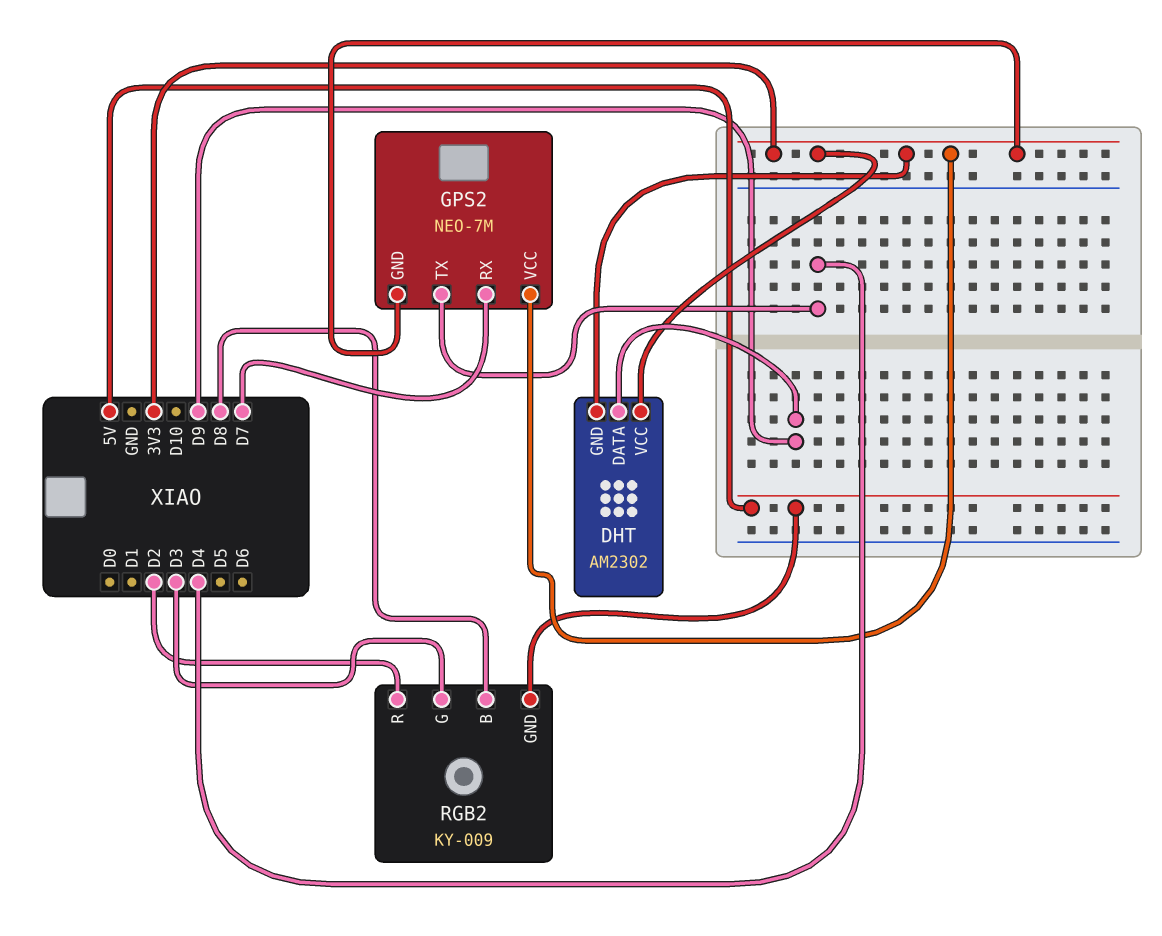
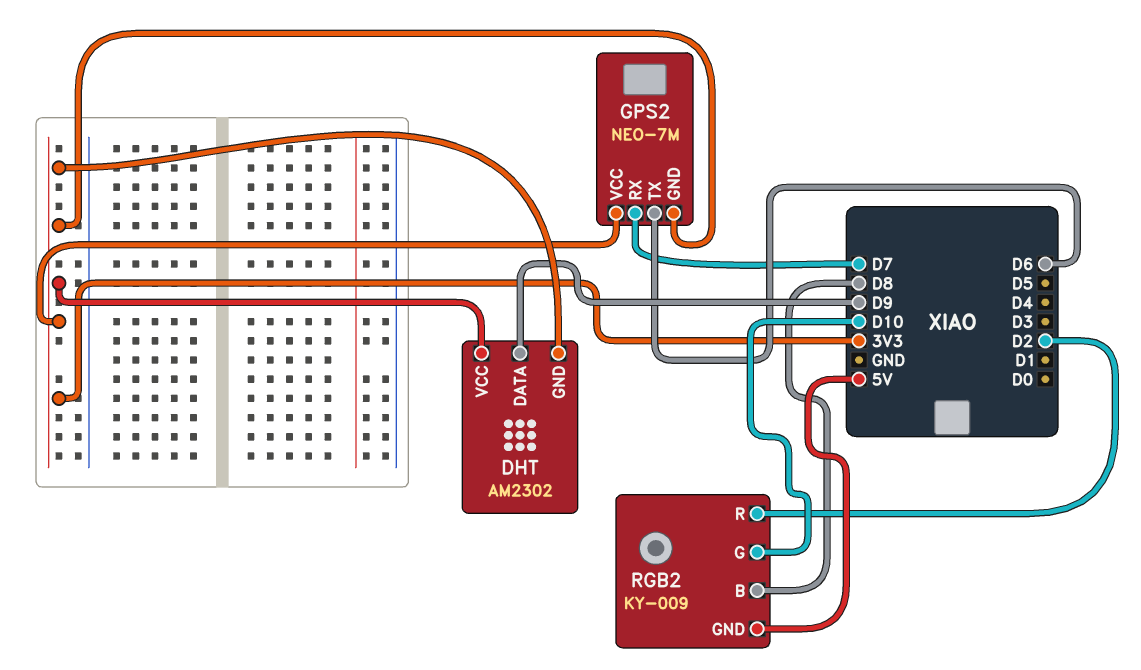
GPS2 pin TX: D4 -> D6
RGB2 pin G: D3 -> D10

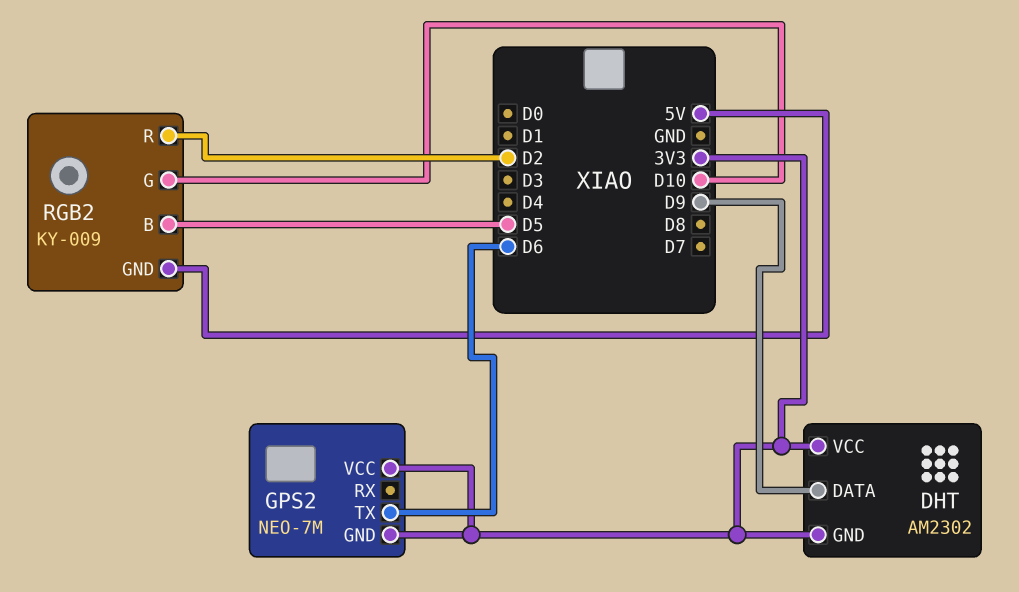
GPS2 pin RX: D7 -> none
RGB2 pin B: D8 -> D5

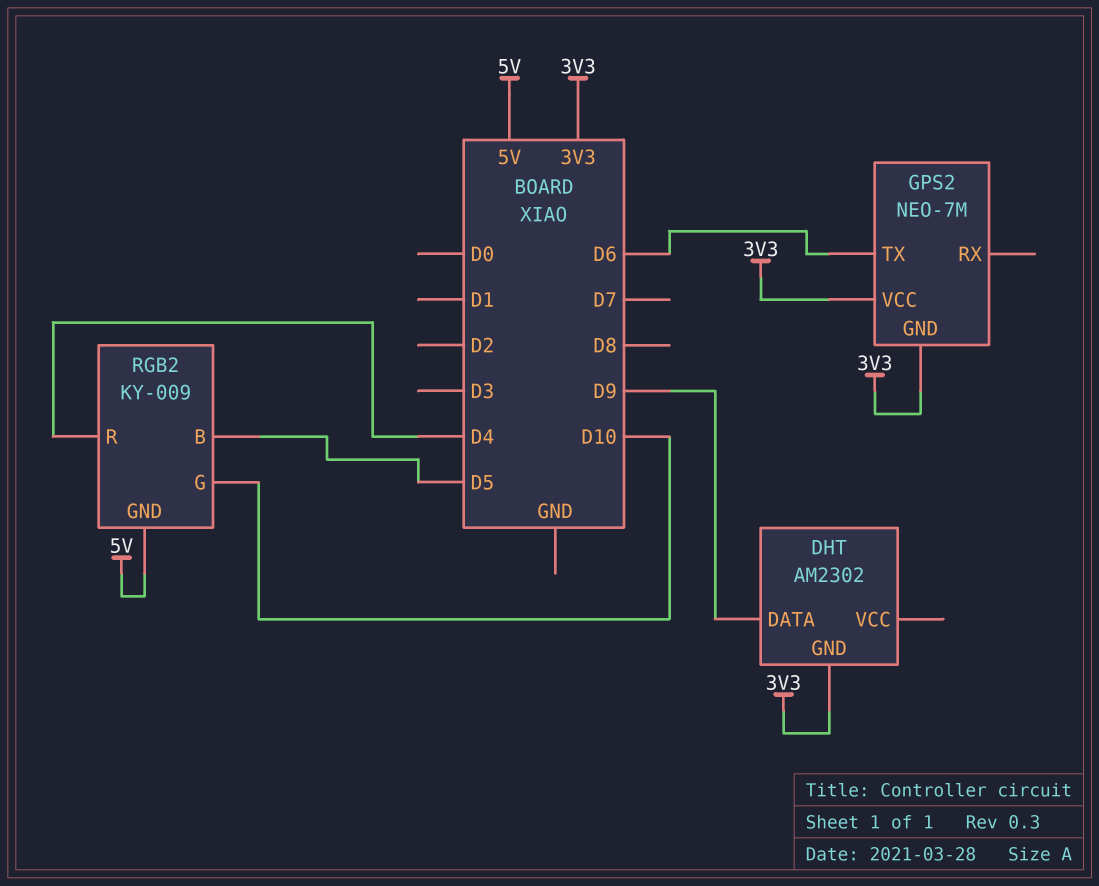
DHT pin VCC: 3V3 -> none
RGB2 pin R: D2 -> D4

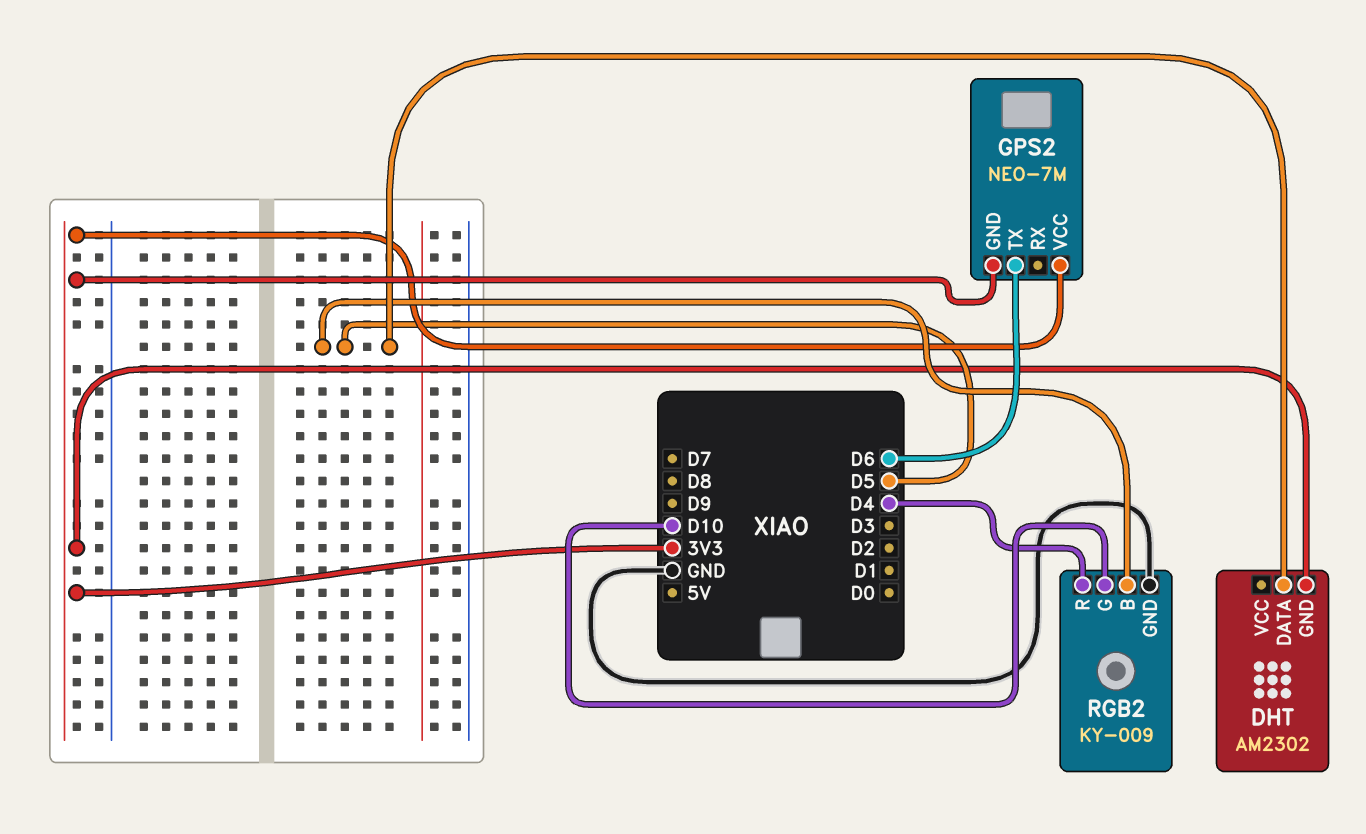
DHT pin DATA: D9 -> D5
RGB2 pin GND: 5V -> GND

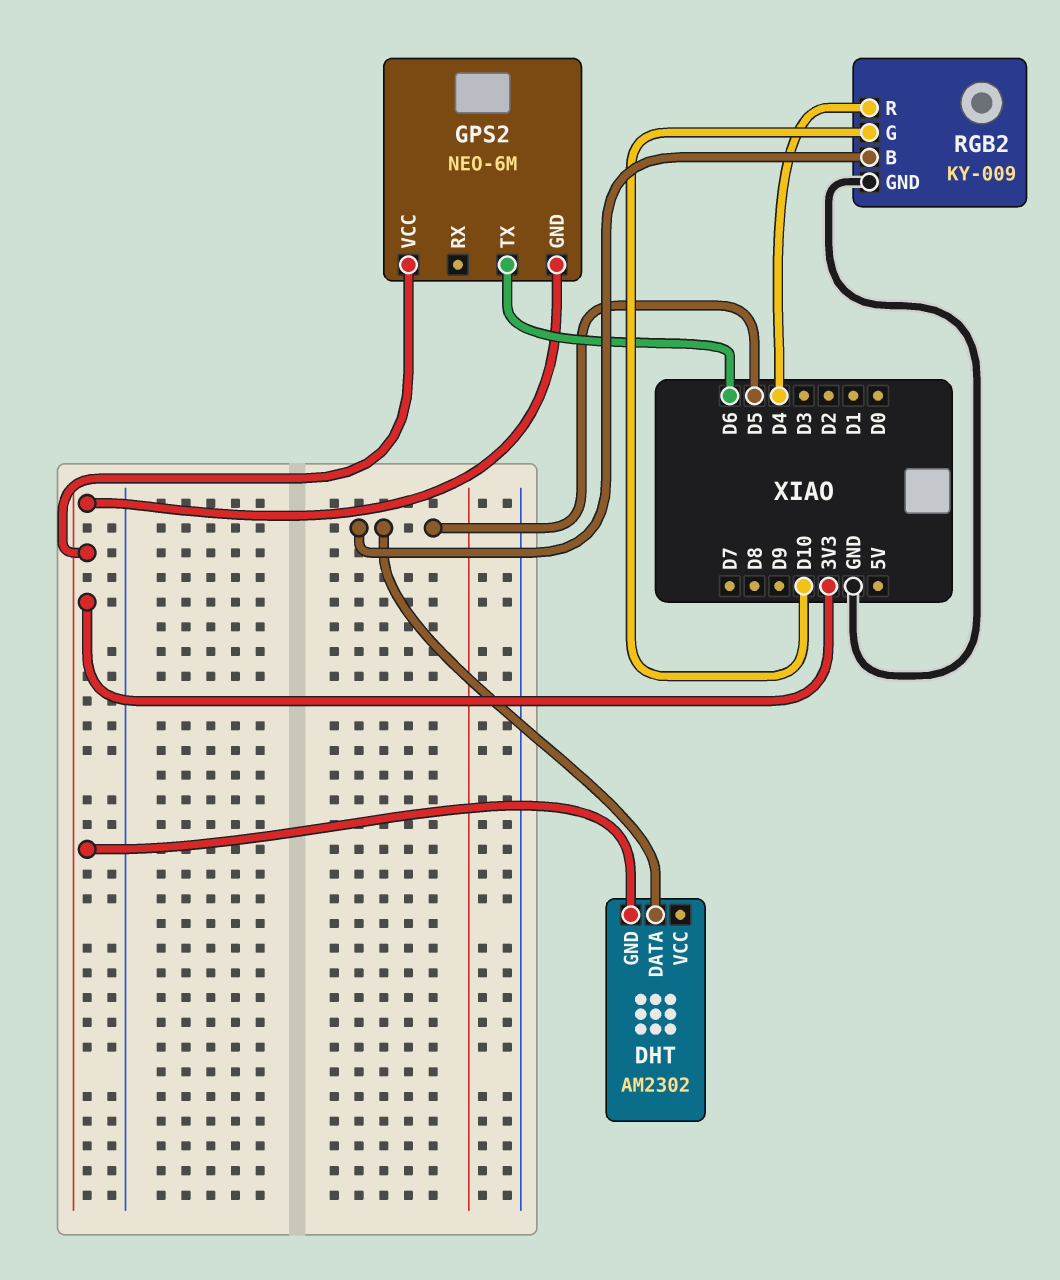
GPS2: NEO-7M -> NEO-6M

